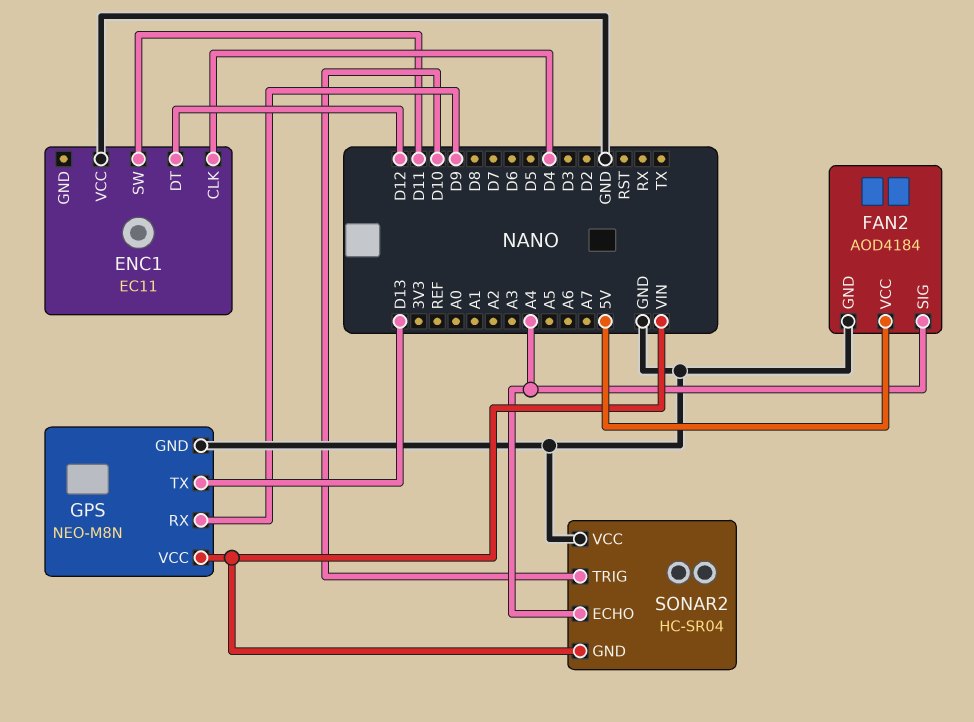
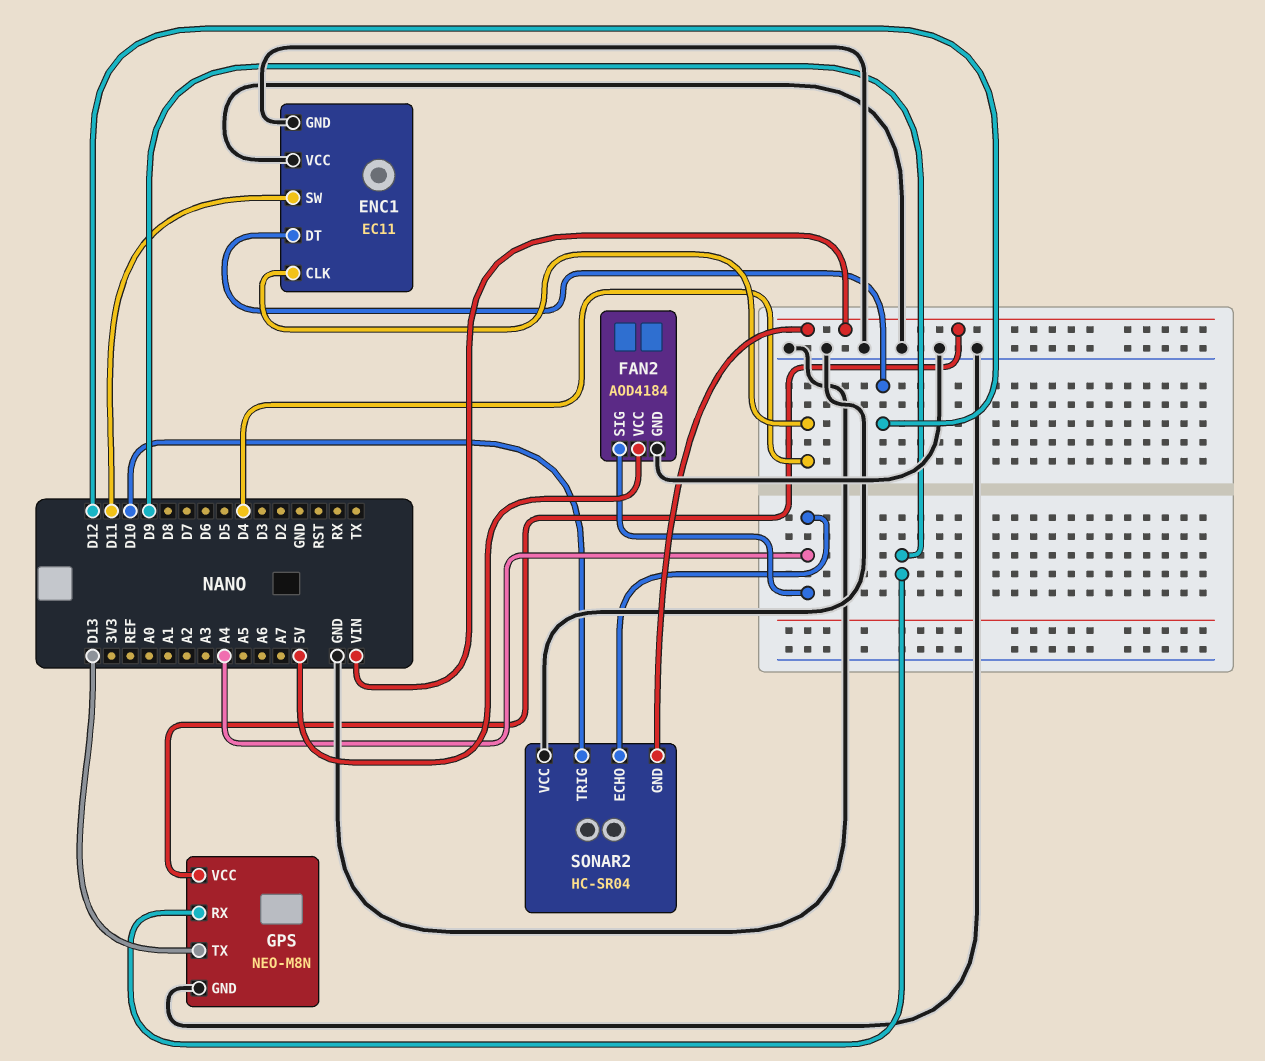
ENC1 pin GND: none -> GND

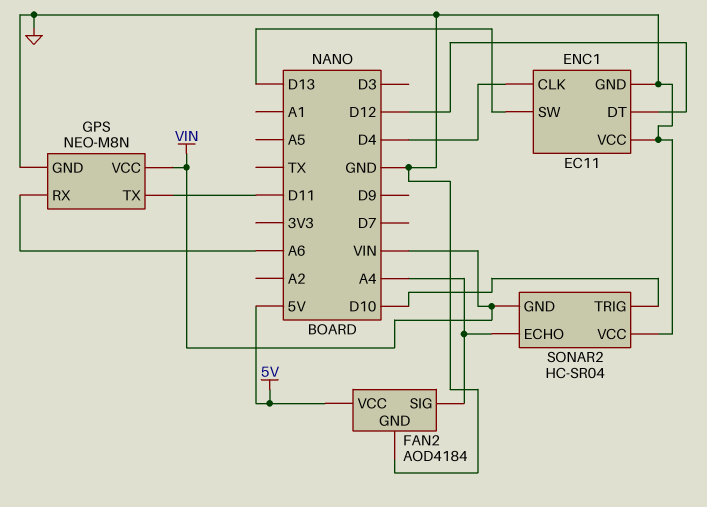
ENC1 pin SW: D11 -> D13
GPS pin RX: D9 -> A6
GPS pin TX: D13 -> D11

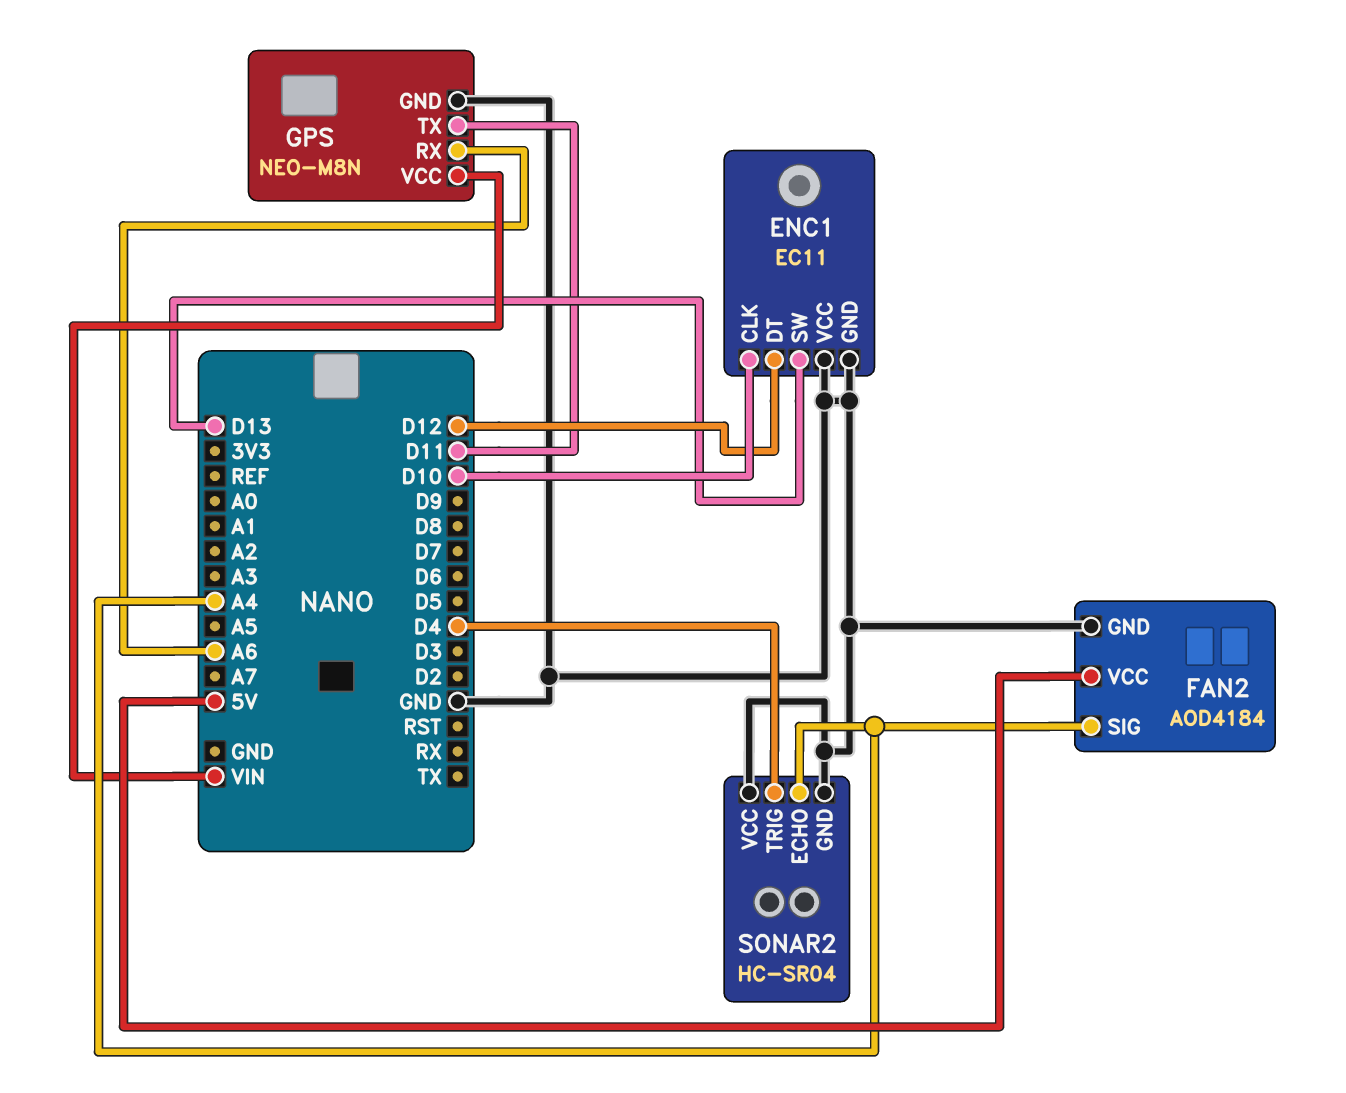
ENC1 pin CLK: D4 -> D10
SONAR2 pin GND: VIN -> GND
SONAR2 pin TRIG: D10 -> D4

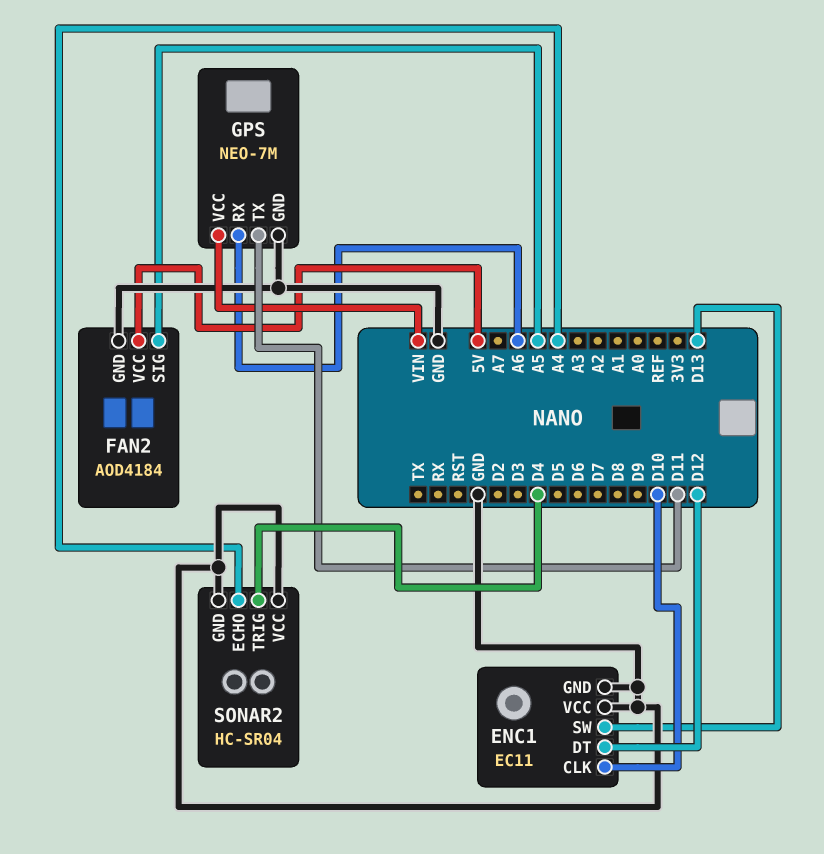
FAN2 pin SIG: A4 -> A5
GPS: NEO-M8N -> NEO-7M

